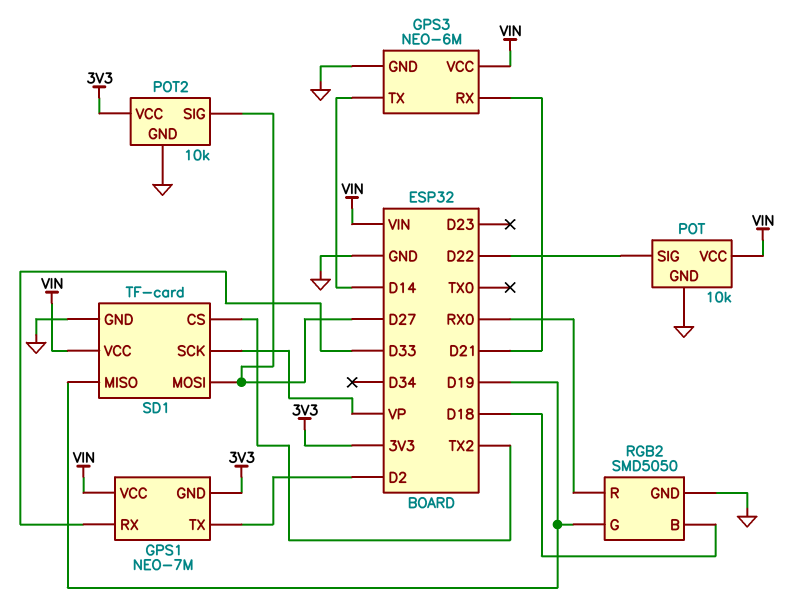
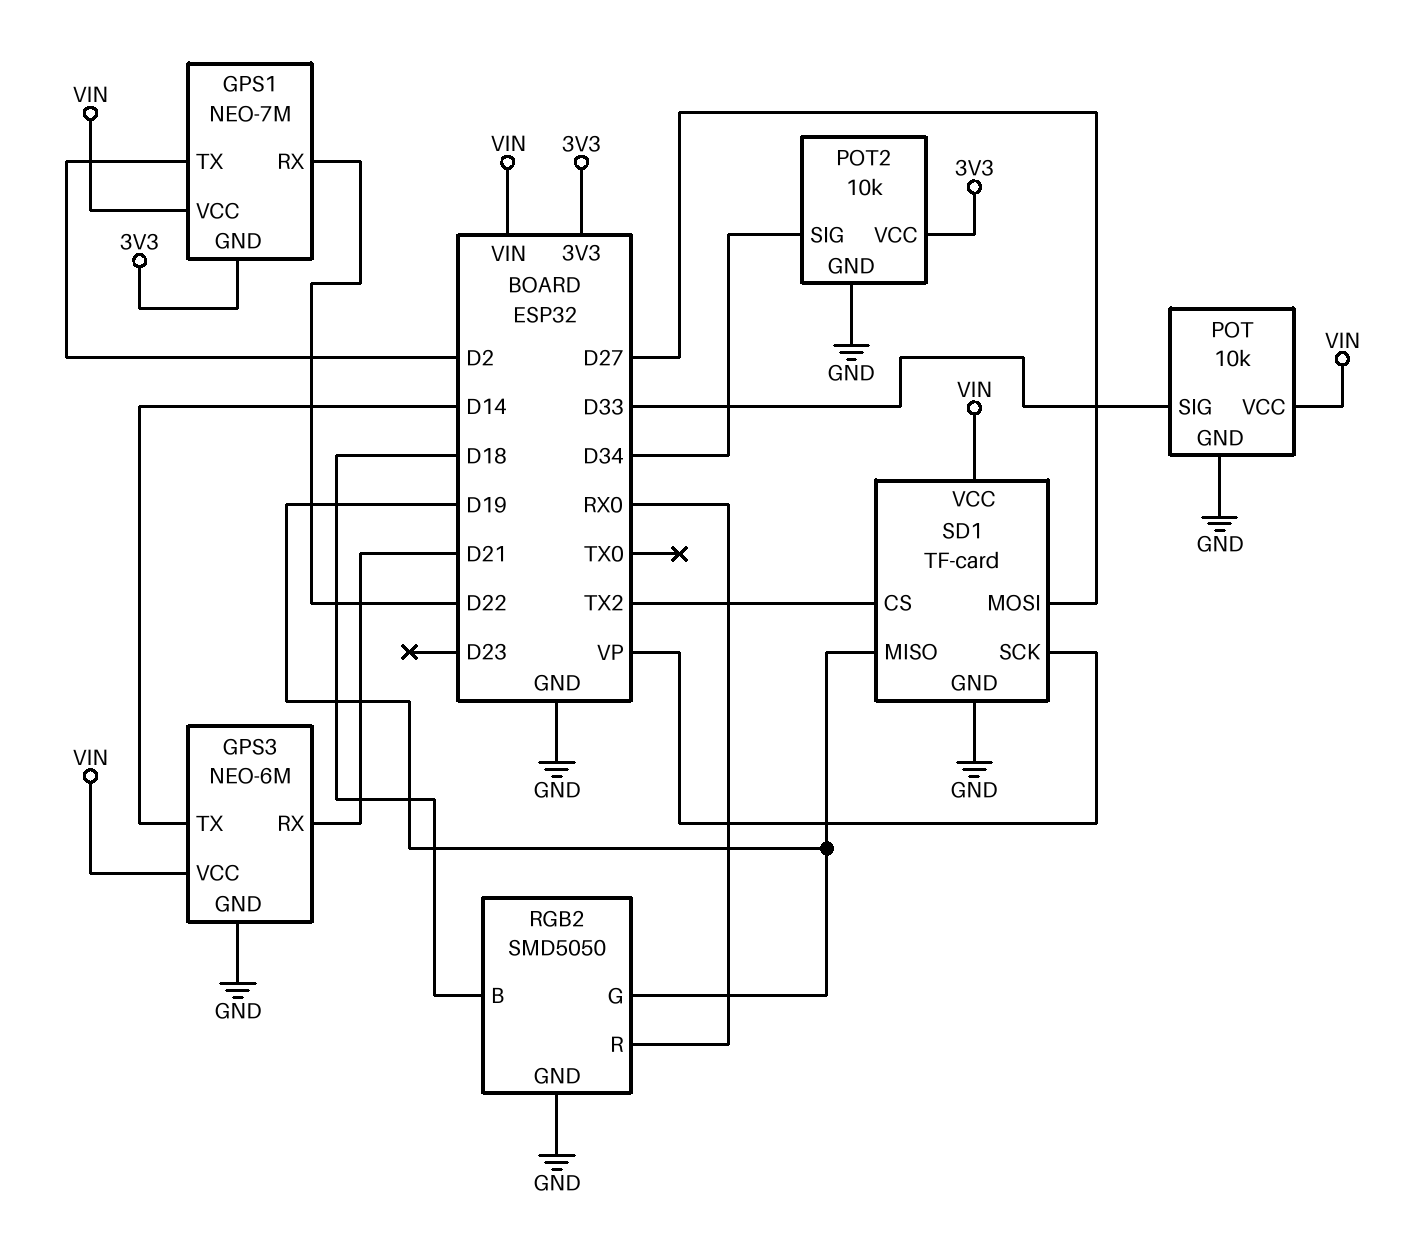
GPS1 pin RX: D33 -> D22
POT pin SIG: D22 -> D33
POT2 pin SIG: D27 -> D34

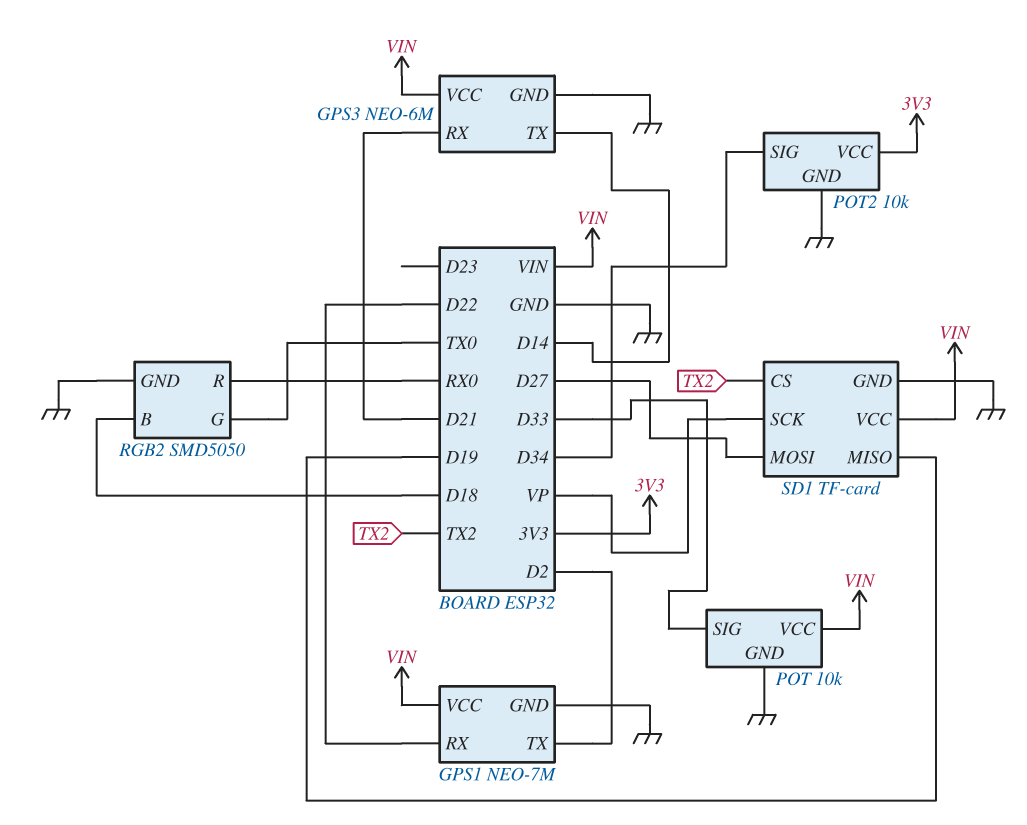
GPS1 pin GND: 3V3 -> GND
RGB2 pin G: D19 -> TX0

